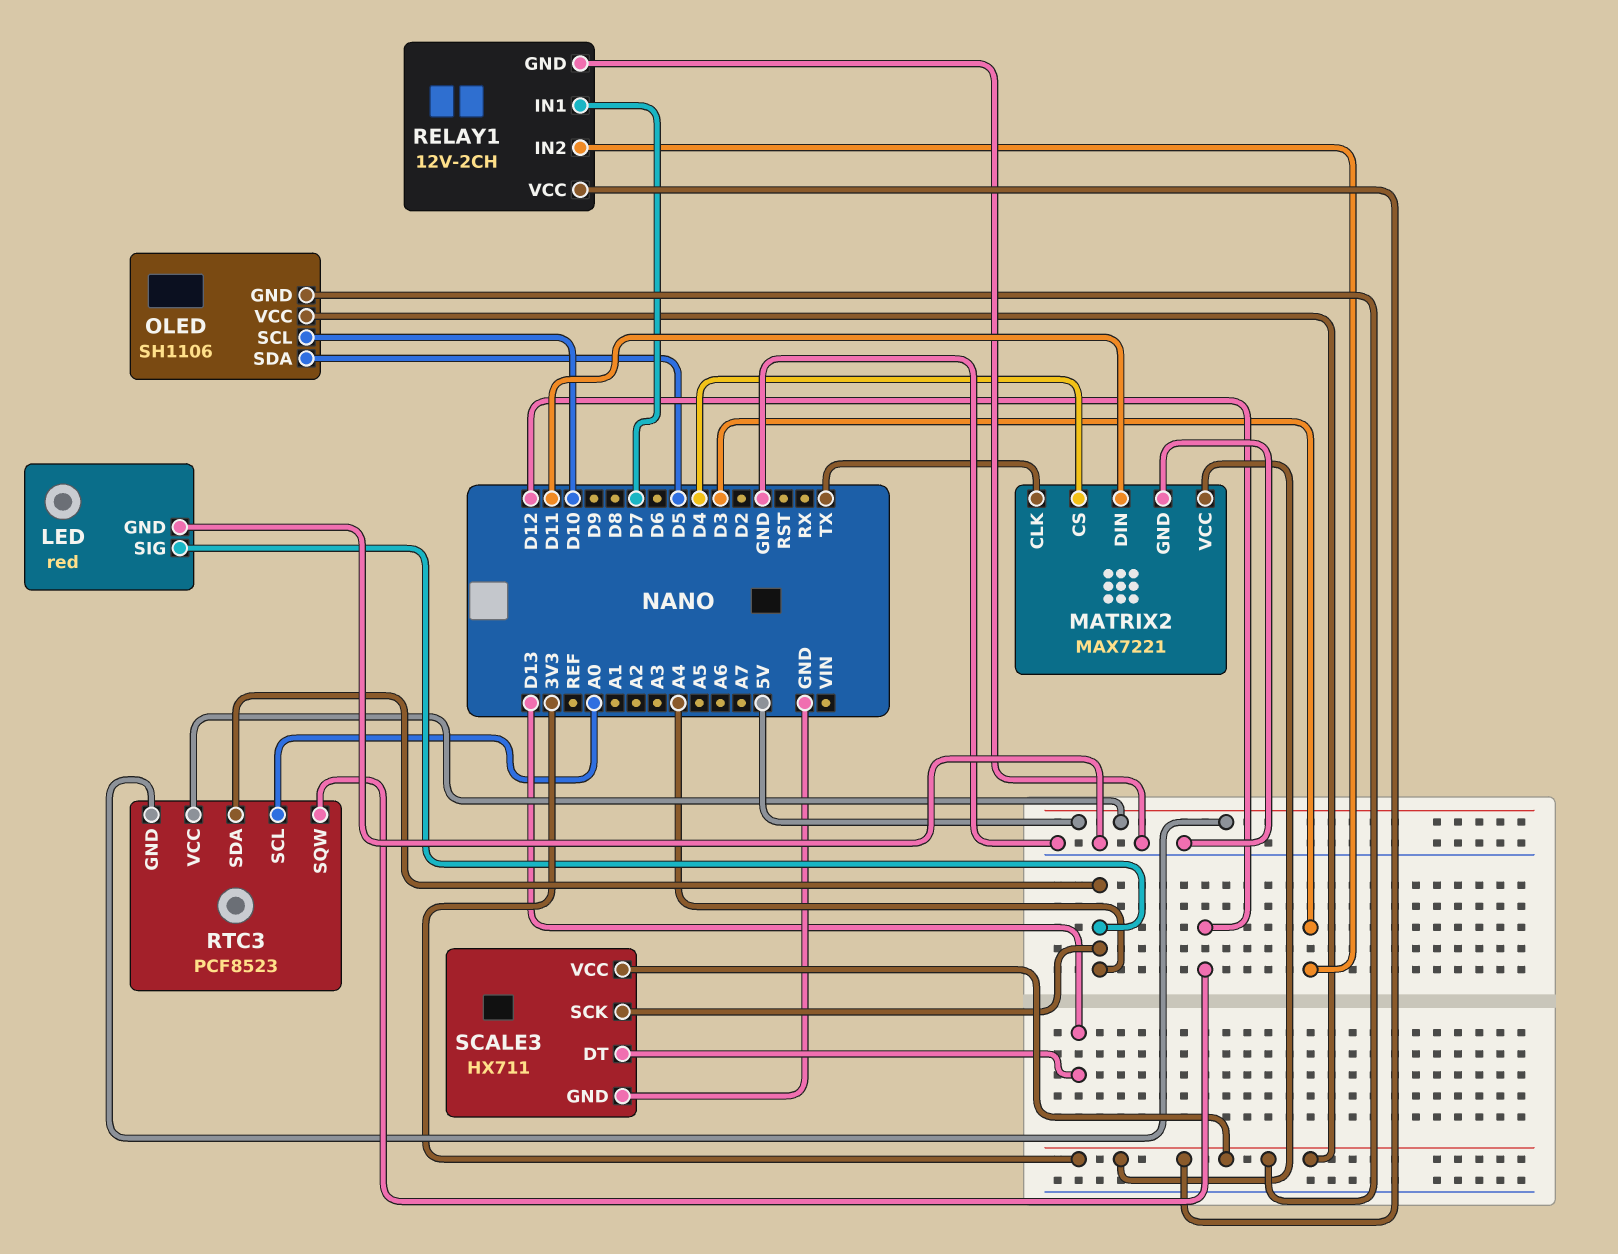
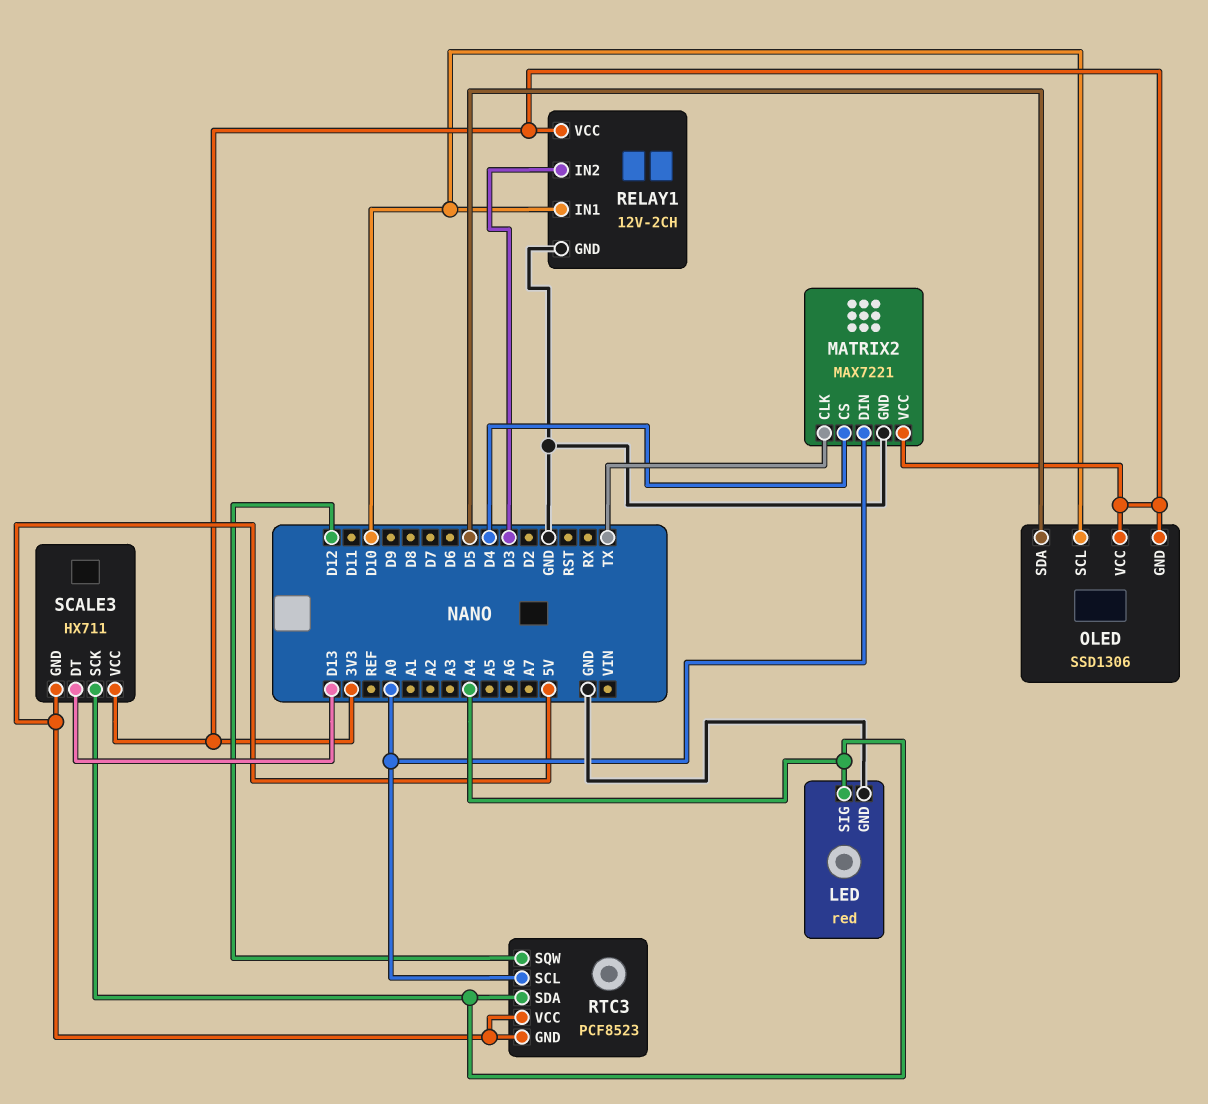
MATRIX2 pin DIN: D11 -> A0
OLED: SH1106 -> SSD1306
RELAY1 pin IN1: D7 -> D10
SCALE3 pin GND: GND -> 5V

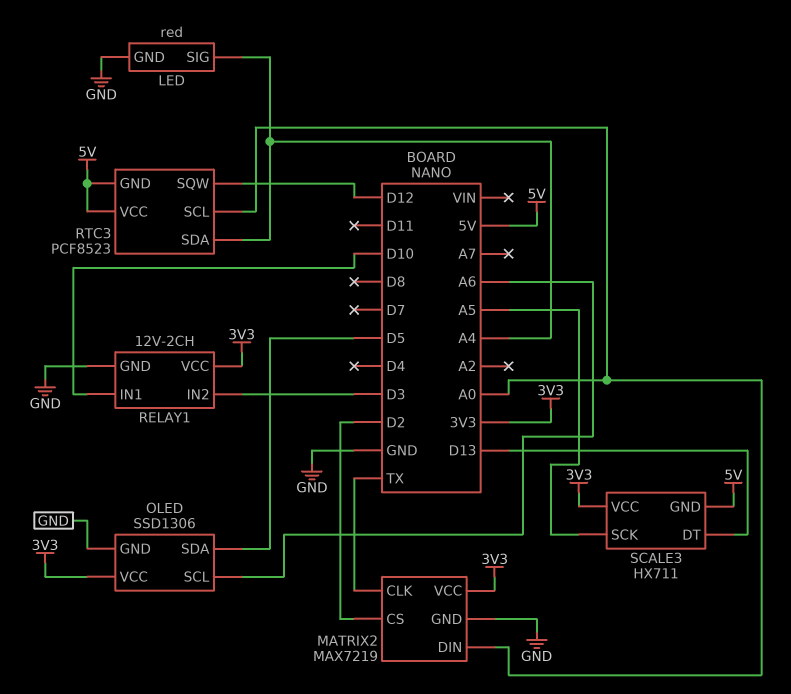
MATRIX2: MAX7221 -> MAX7219
MATRIX2 pin CS: D4 -> D2
OLED pin GND: 3V3 -> GND
OLED pin SCL: D10 -> A6
SCALE3 pin SCK: A4 -> A5

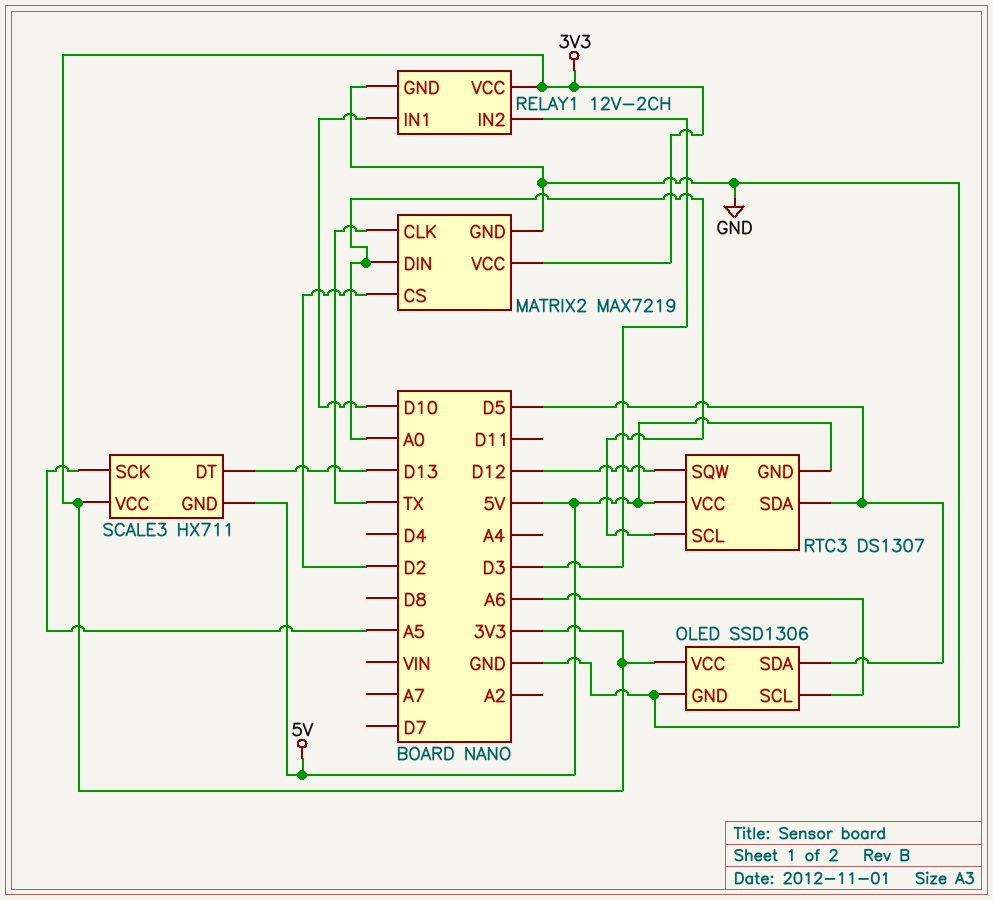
LED: red -> none
LED pin GND: GND -> none
LED pin SIG: A4 -> none
RTC3: PCF8523 -> DS1307
RTC3 pin SDA: A4 -> D5

